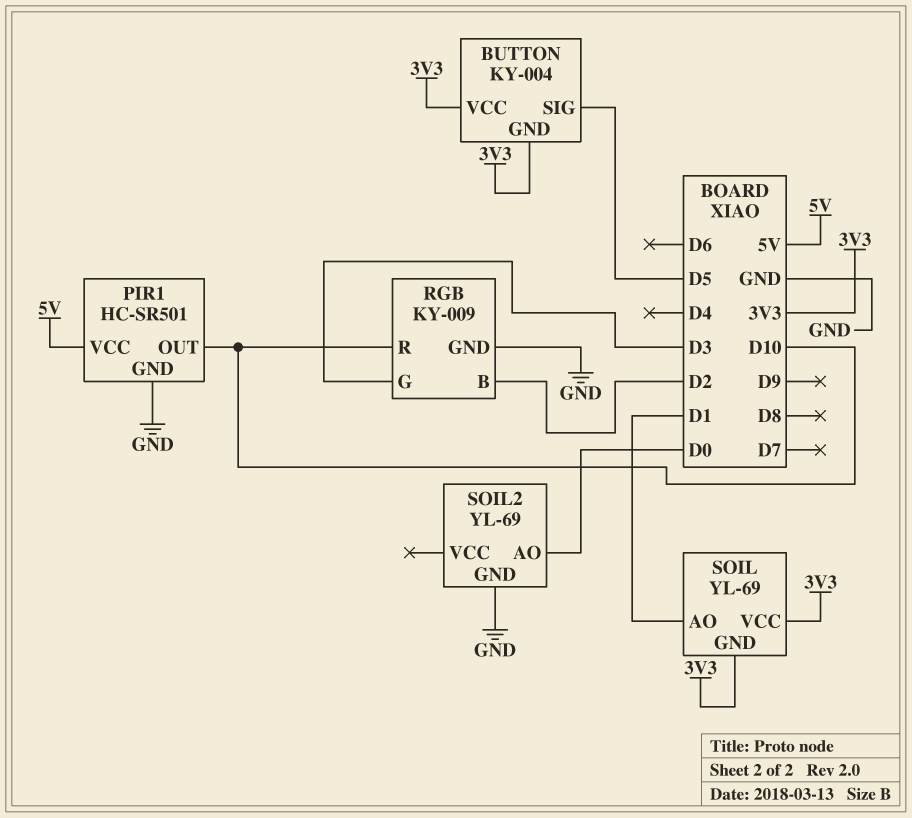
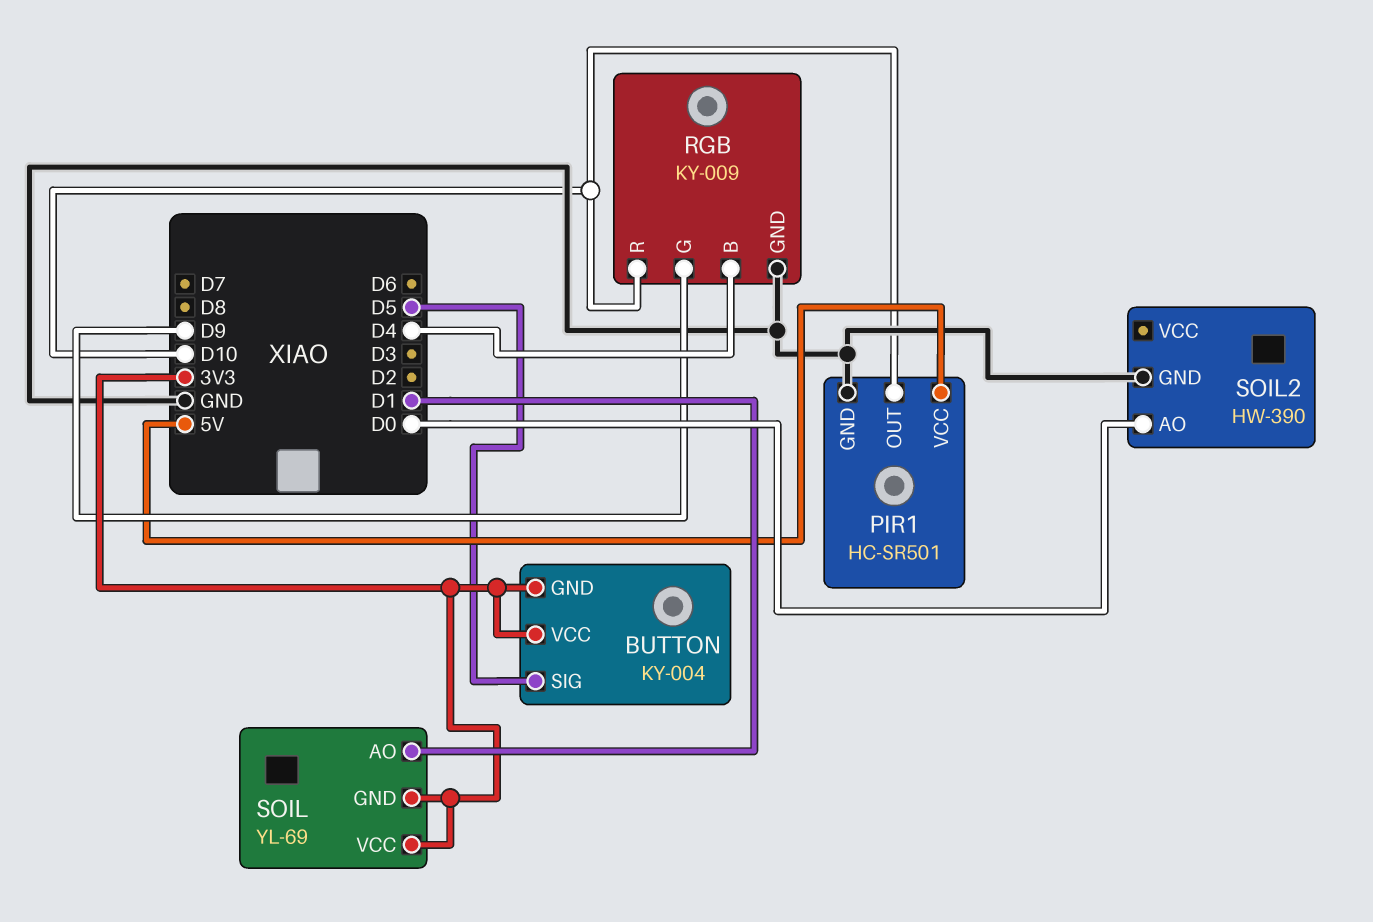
RGB pin B: D2 -> D4
RGB pin G: D3 -> D9
SOIL2: YL-69 -> HW-390

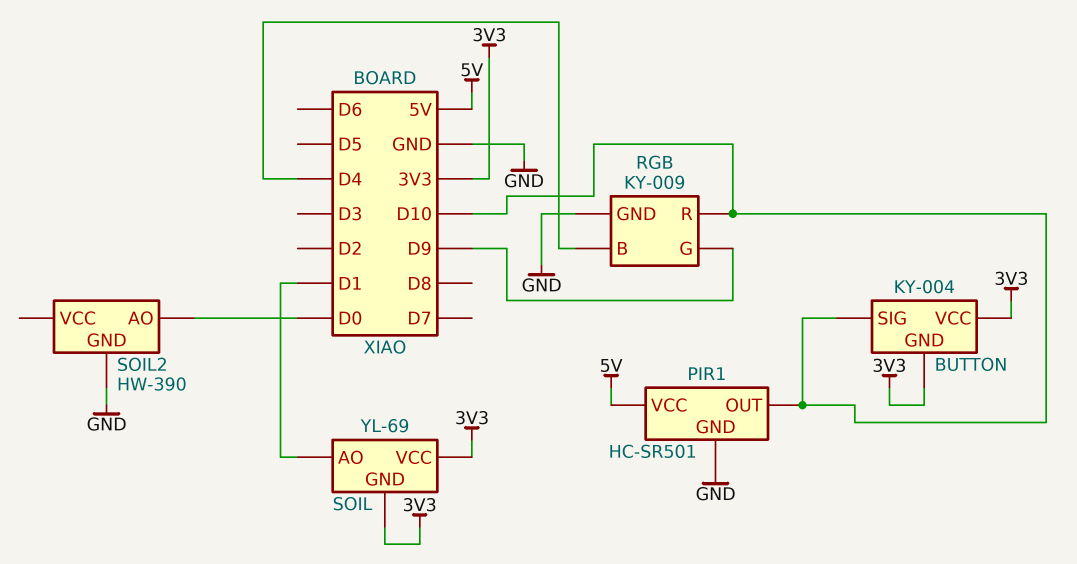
BUTTON pin SIG: D5 -> D10

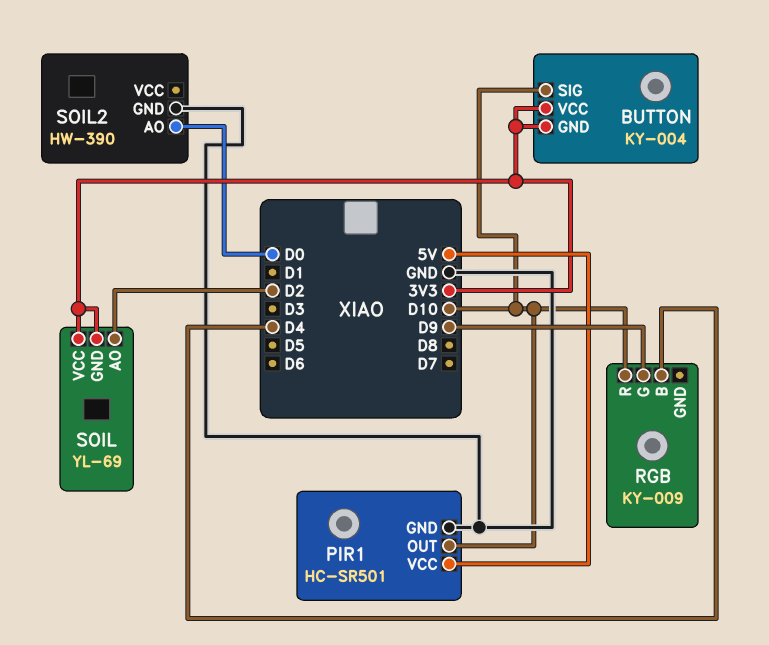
RGB pin GND: GND -> none
SOIL pin AO: D1 -> D2

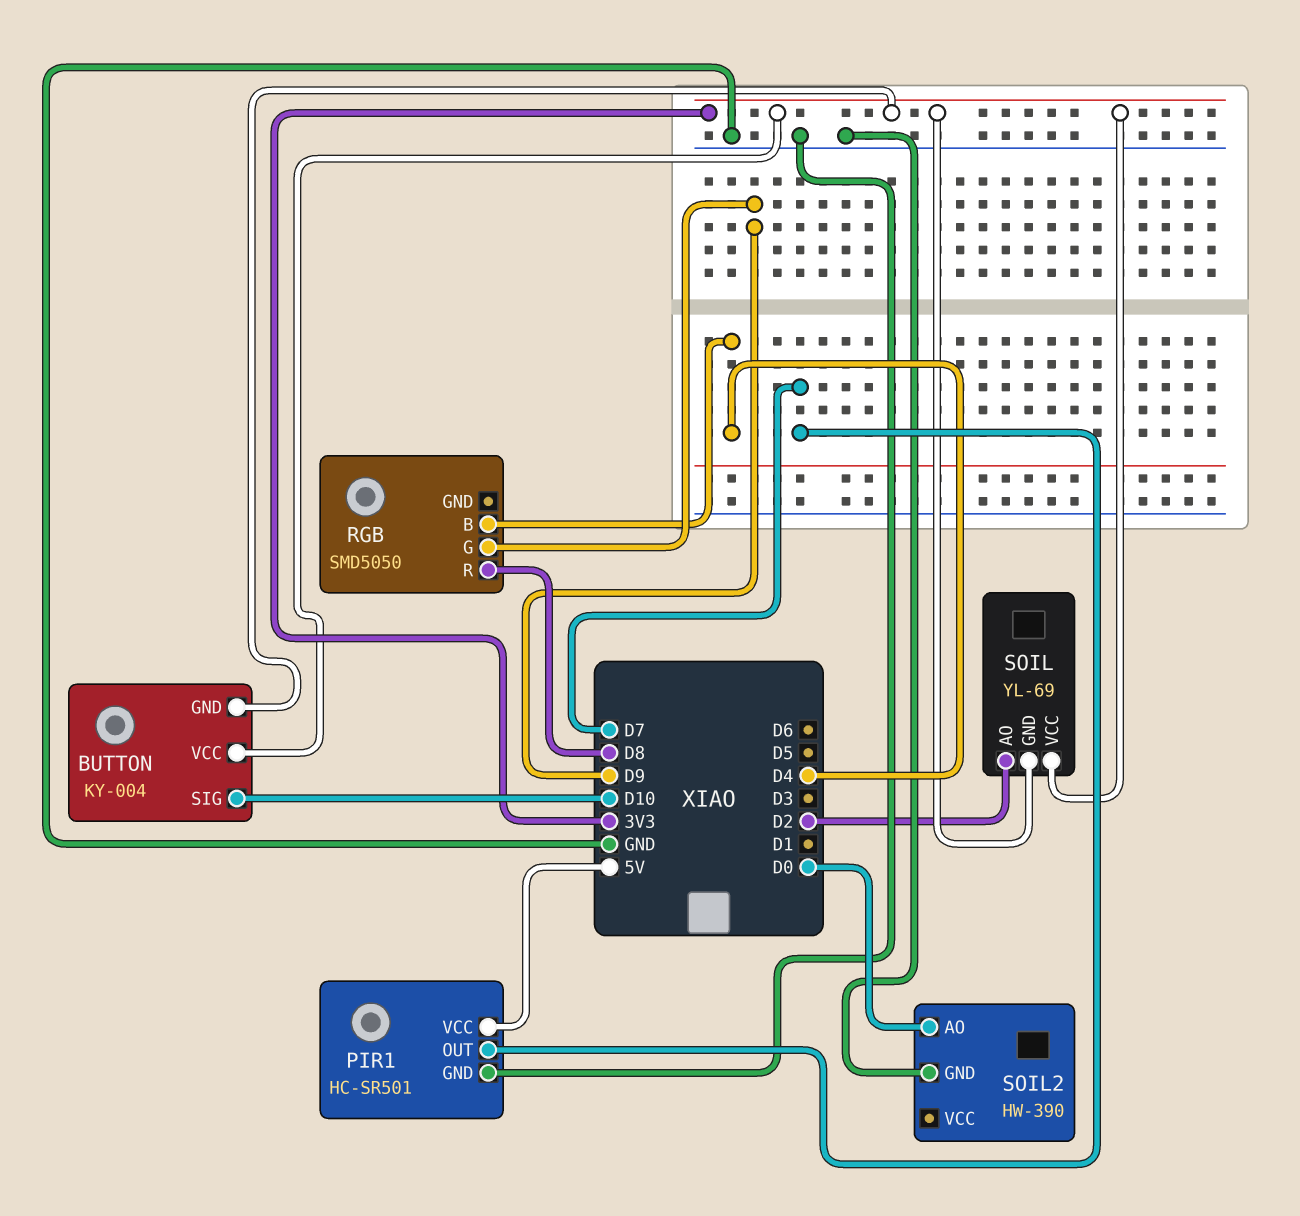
PIR1 pin OUT: D10 -> D7
RGB: KY-009 -> SMD5050
RGB pin R: D10 -> D8

